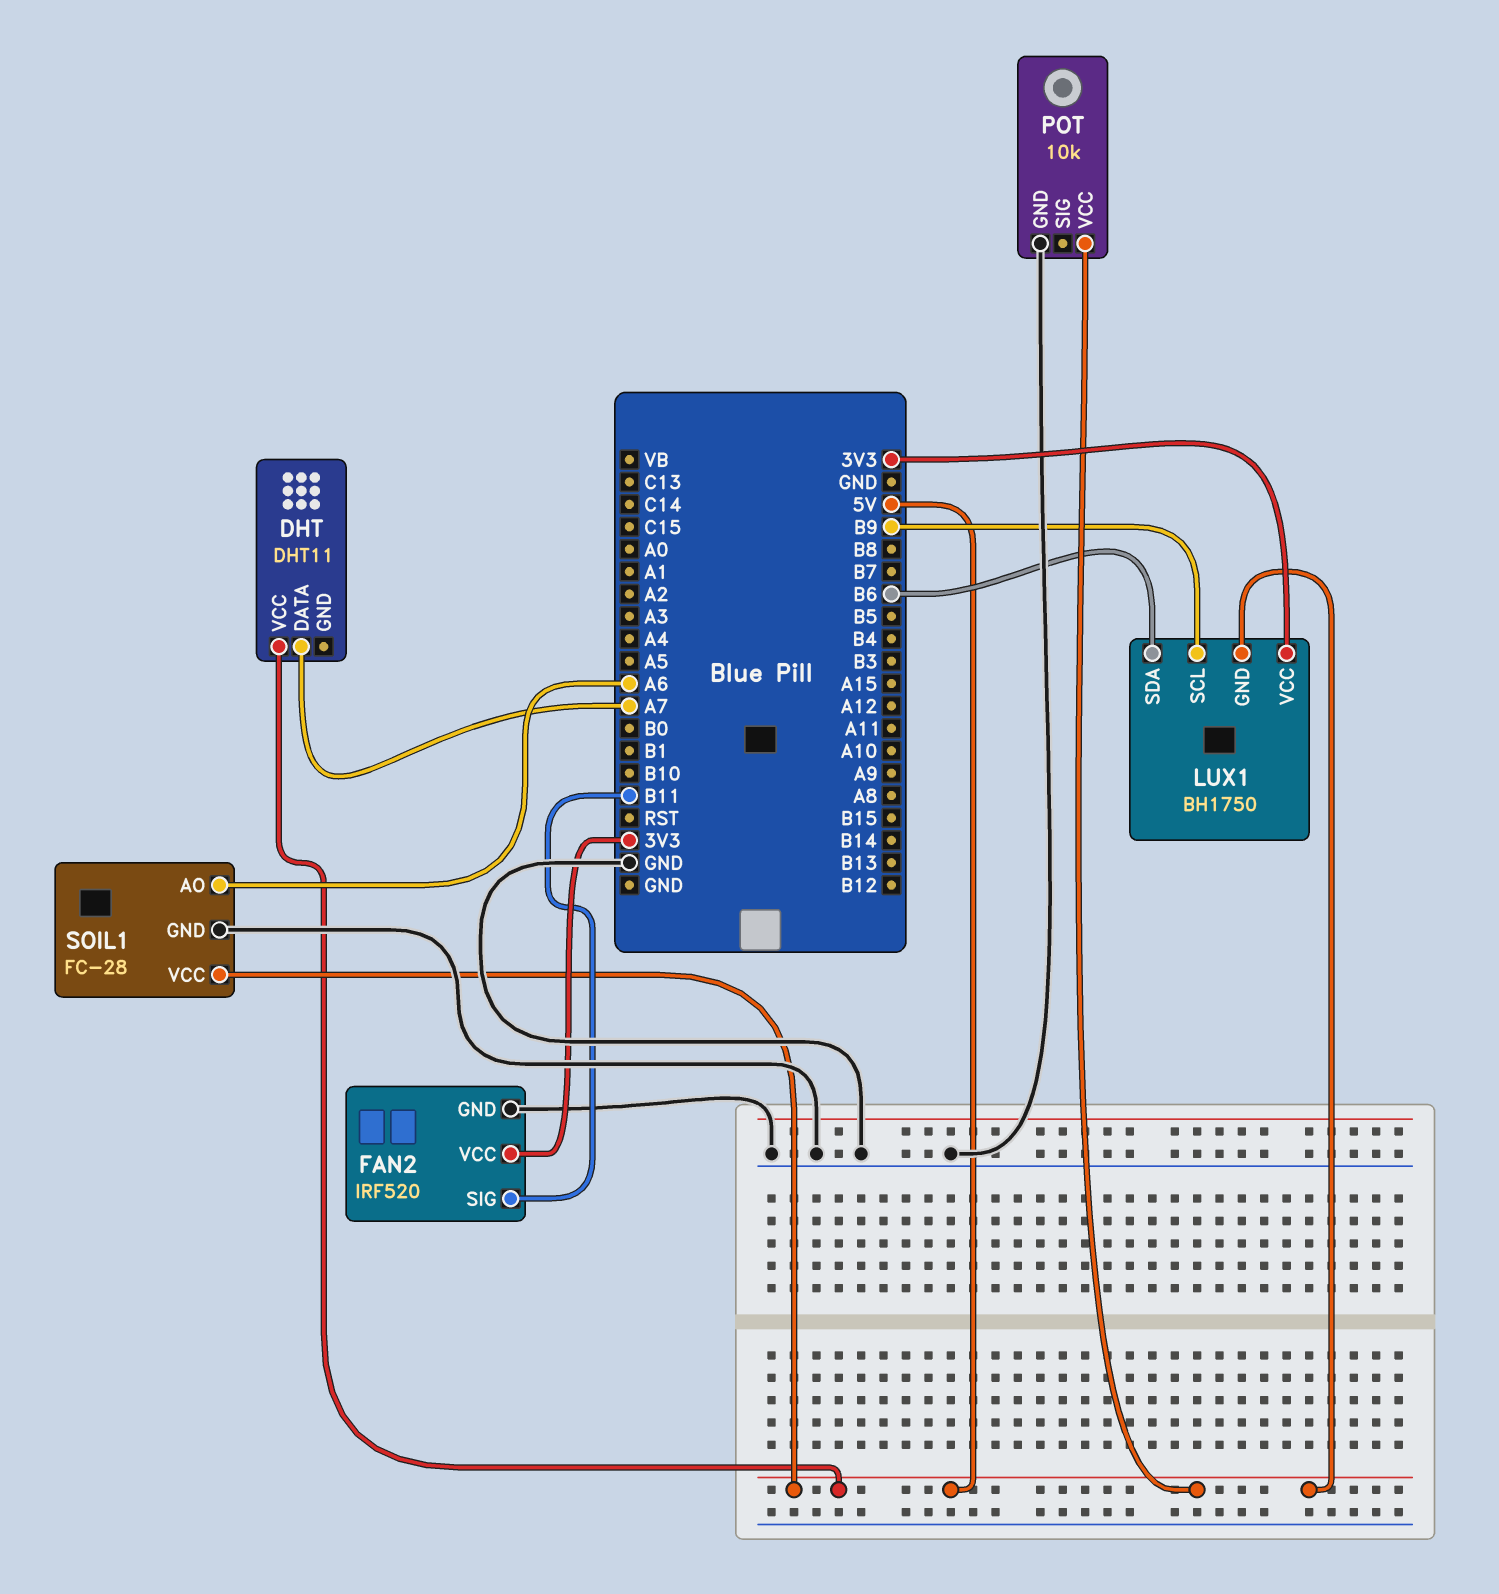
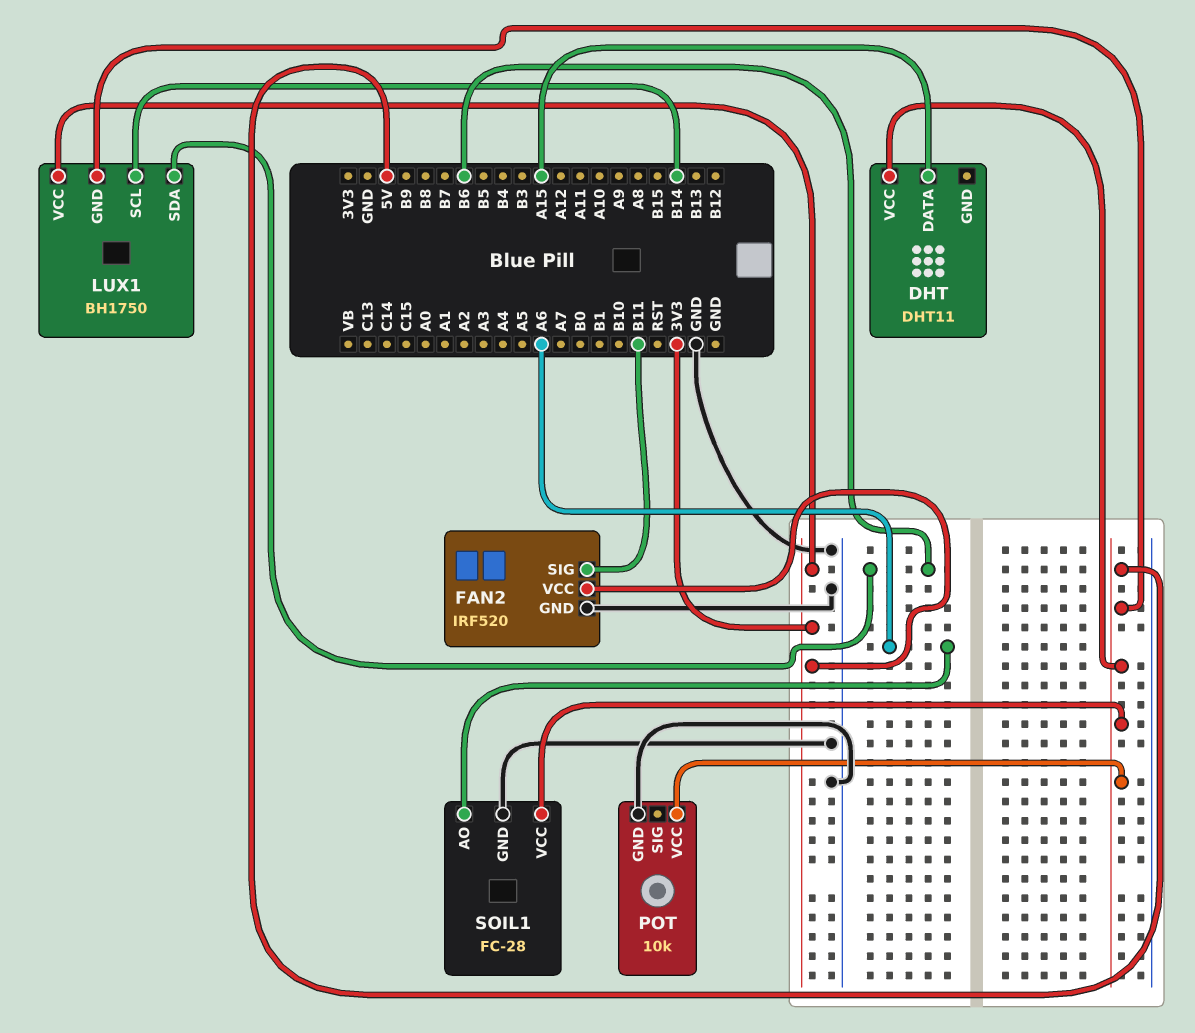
DHT pin DATA: A7 -> A15
LUX1 pin SCL: B9 -> B14

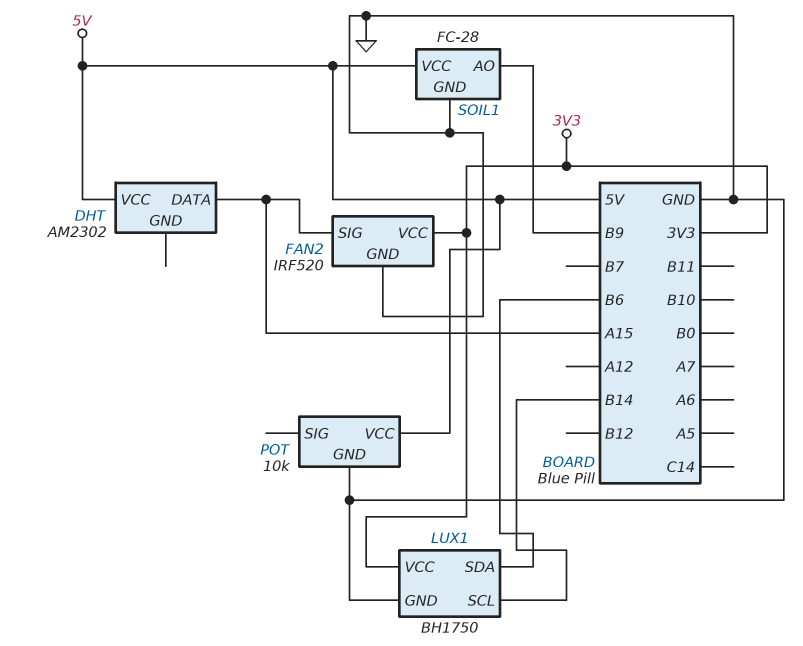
DHT: DHT11 -> AM2302
FAN2 pin SIG: B11 -> A15
LUX1 pin GND: 5V -> GND
SOIL1 pin AO: A6 -> B9

